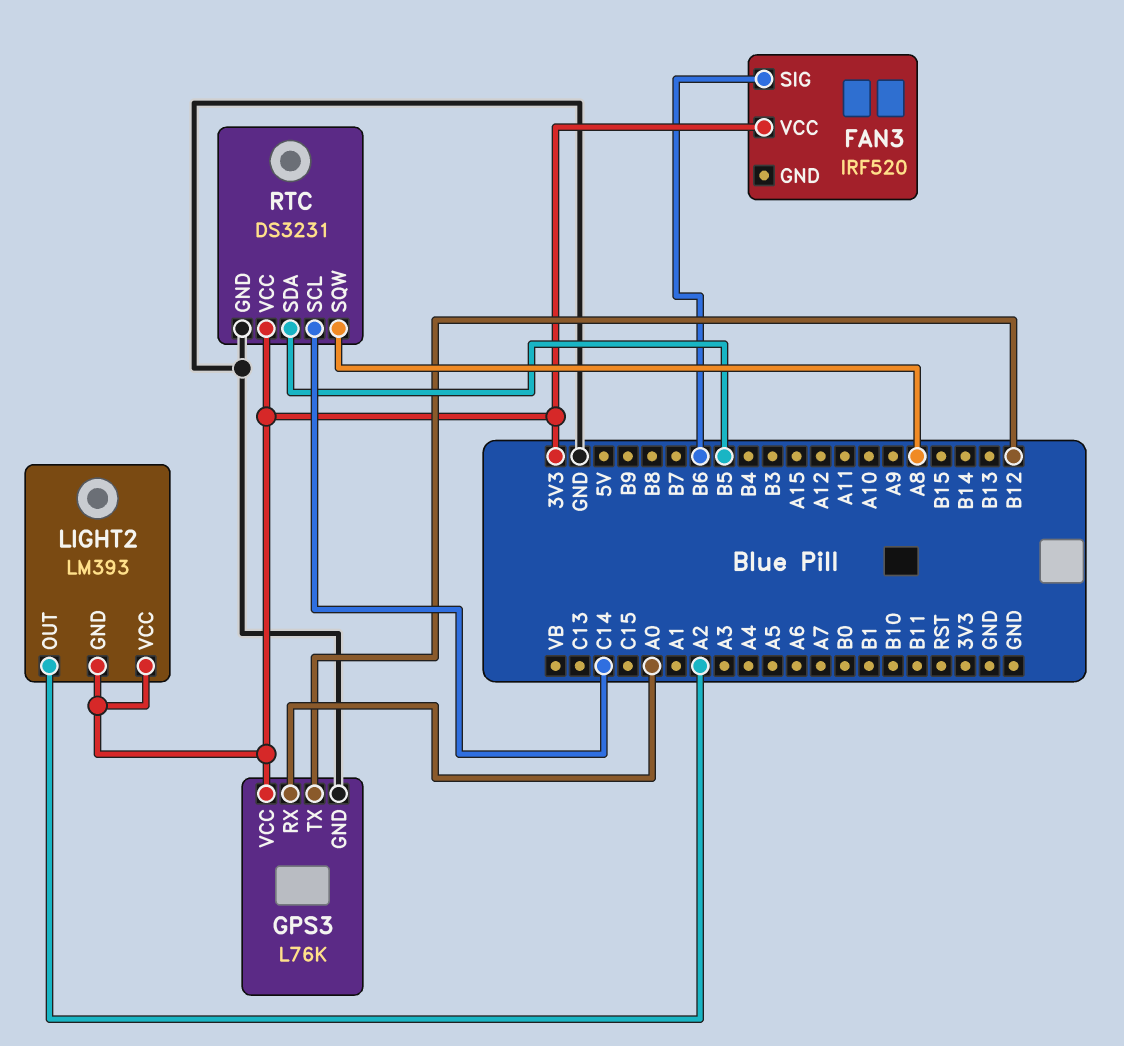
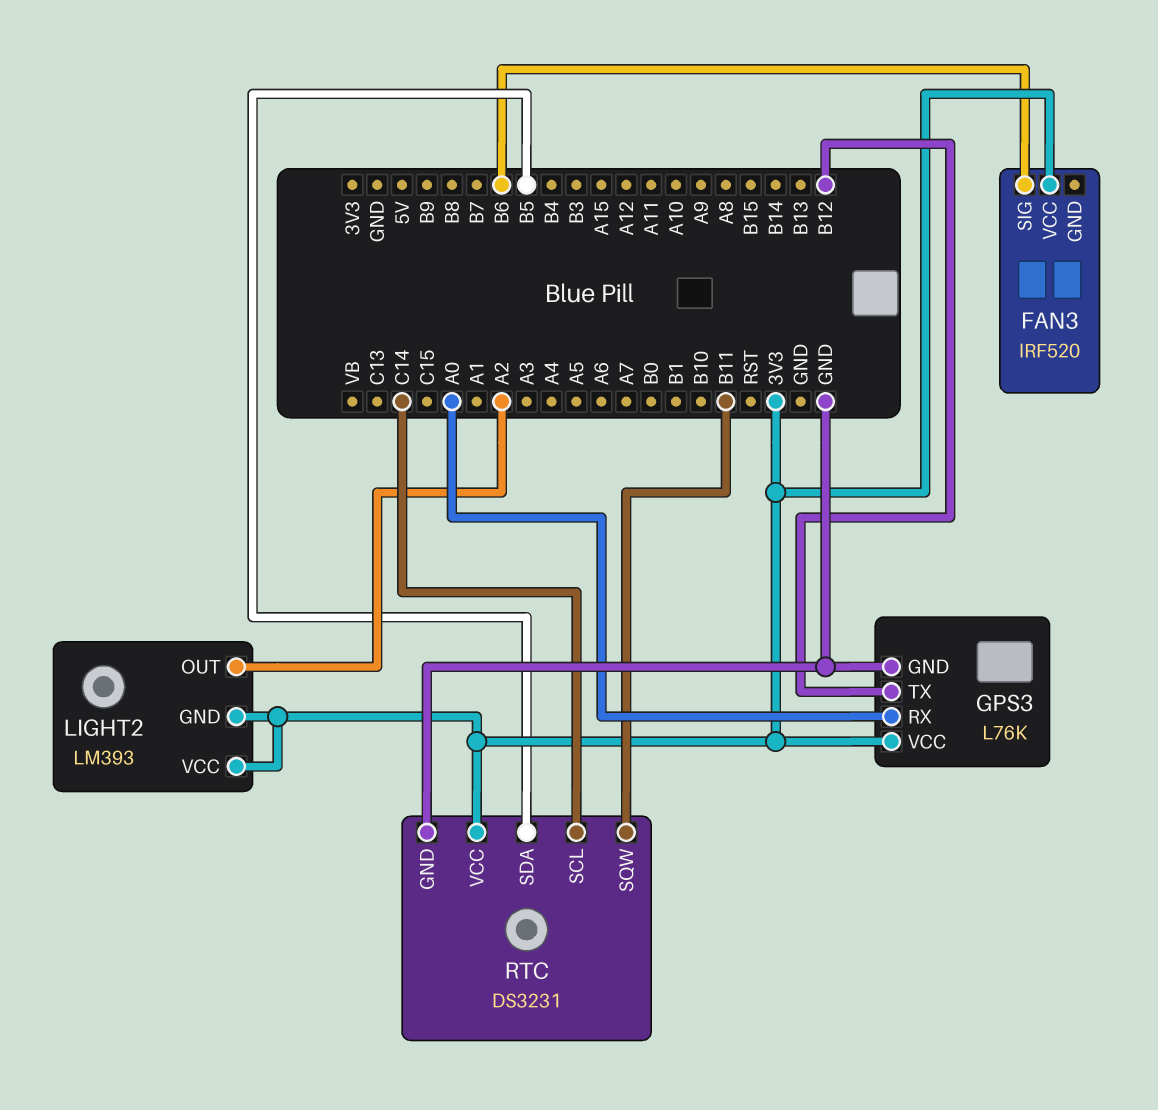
RTC pin SQW: A8 -> B11

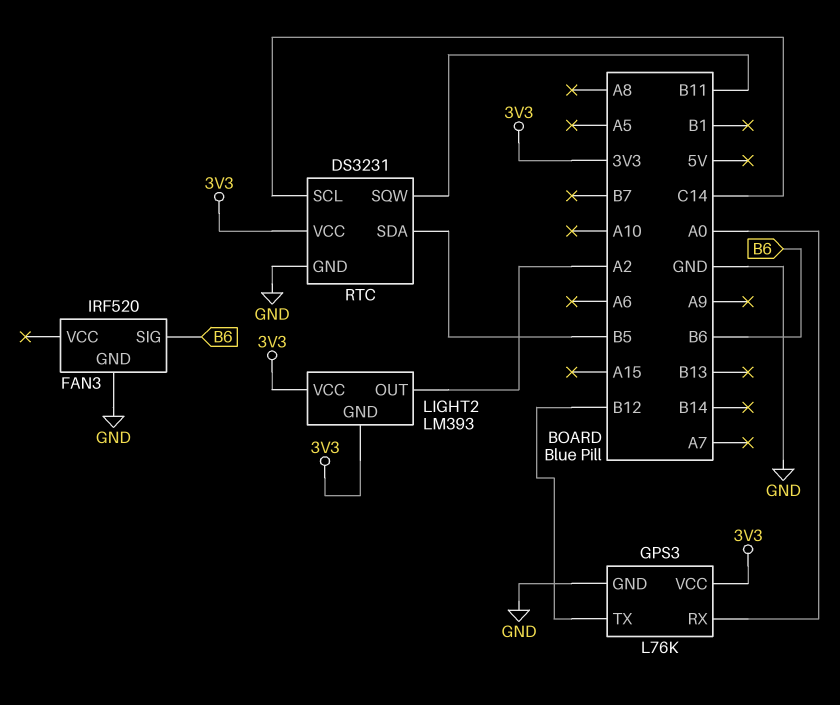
FAN3 pin GND: none -> GND
FAN3 pin VCC: 3V3 -> none

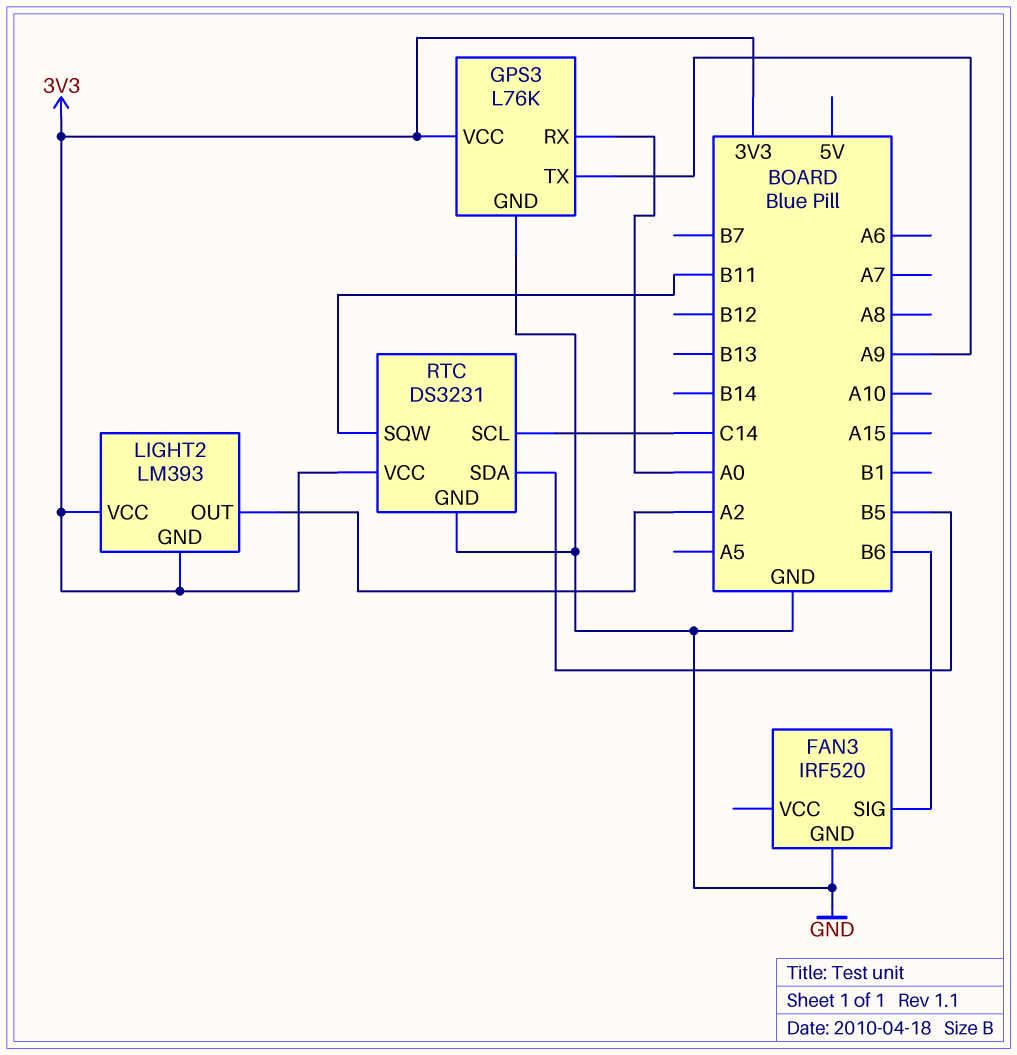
GPS3 pin TX: B12 -> A9

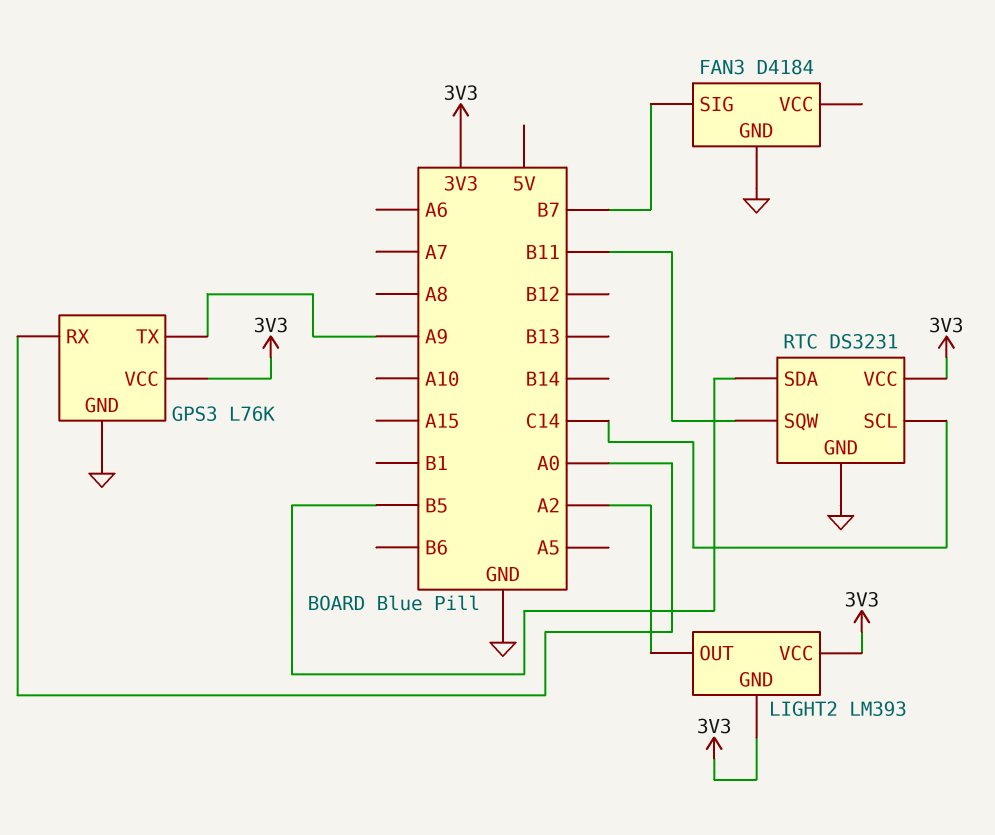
FAN3: IRF520 -> D4184
FAN3 pin SIG: B6 -> B7

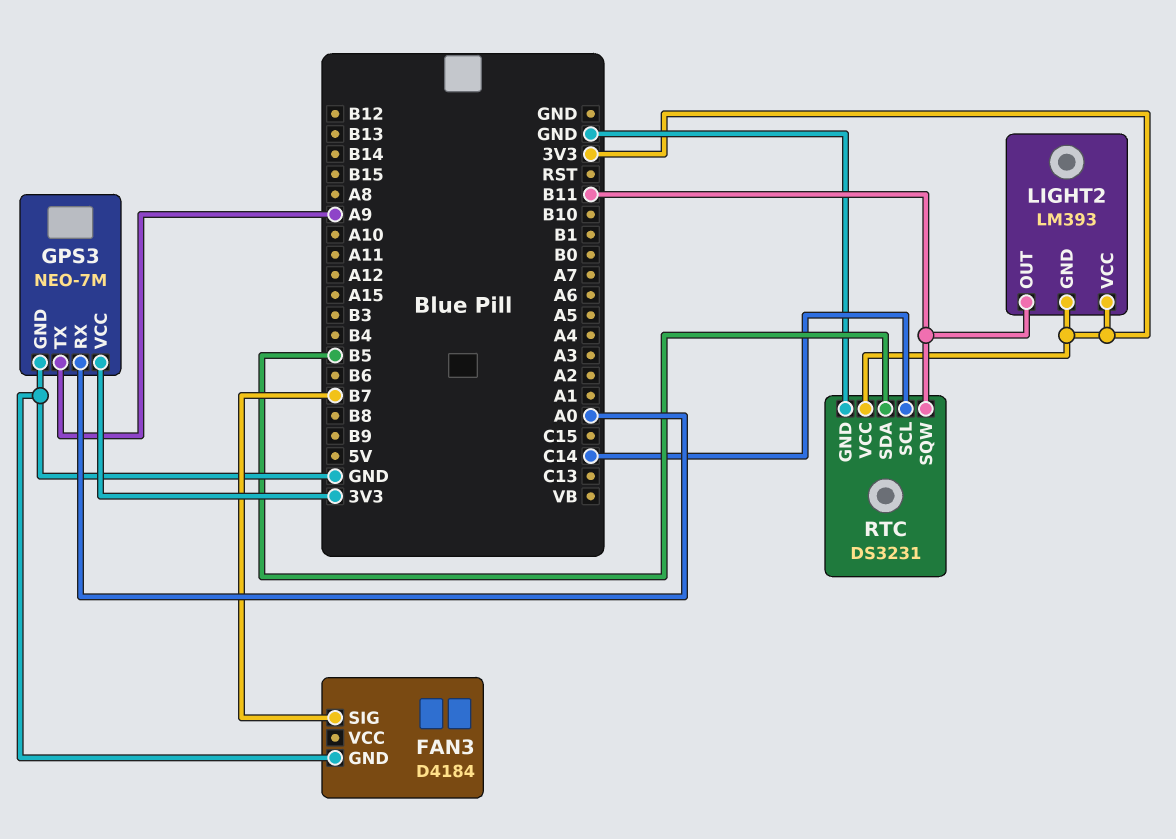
GPS3: L76K -> NEO-7M
LIGHT2 pin OUT: A2 -> B11

